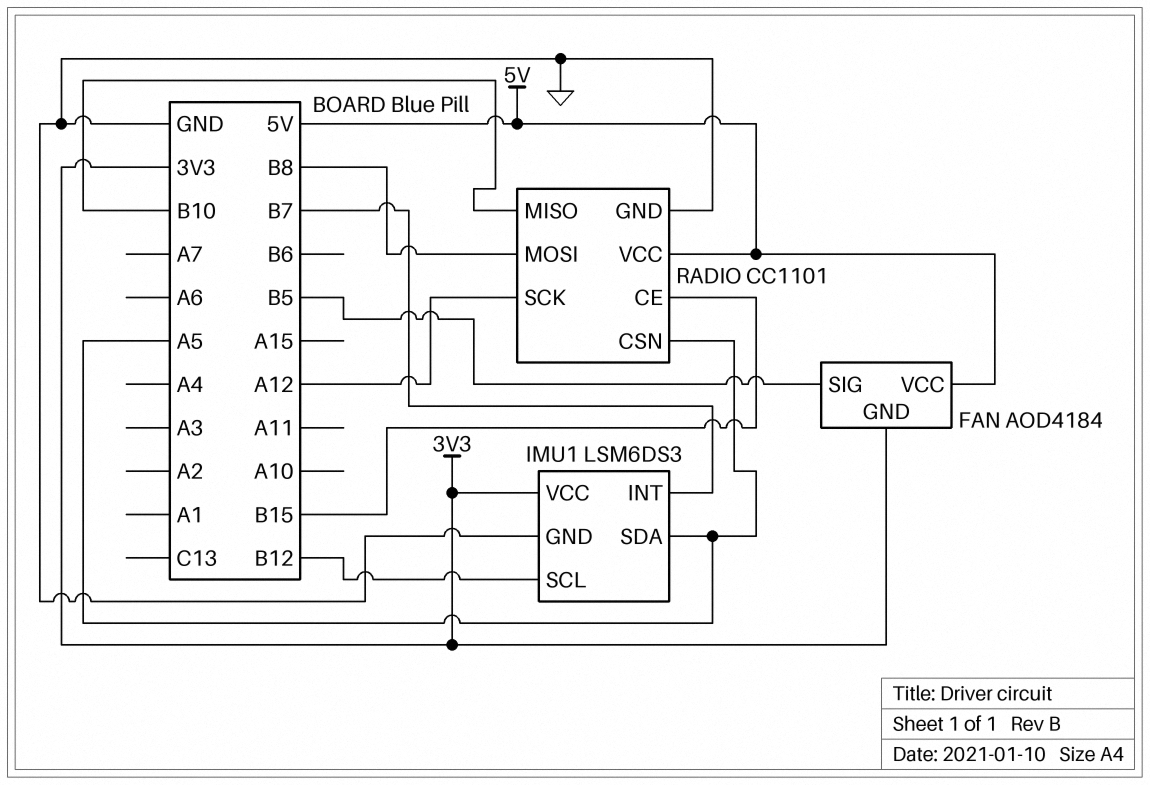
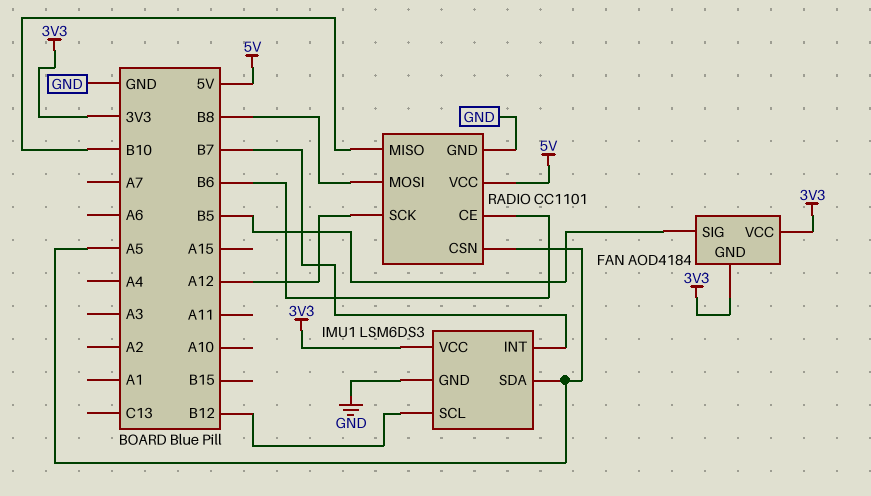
FAN pin VCC: 5V -> 3V3
RADIO pin CE: B15 -> B6

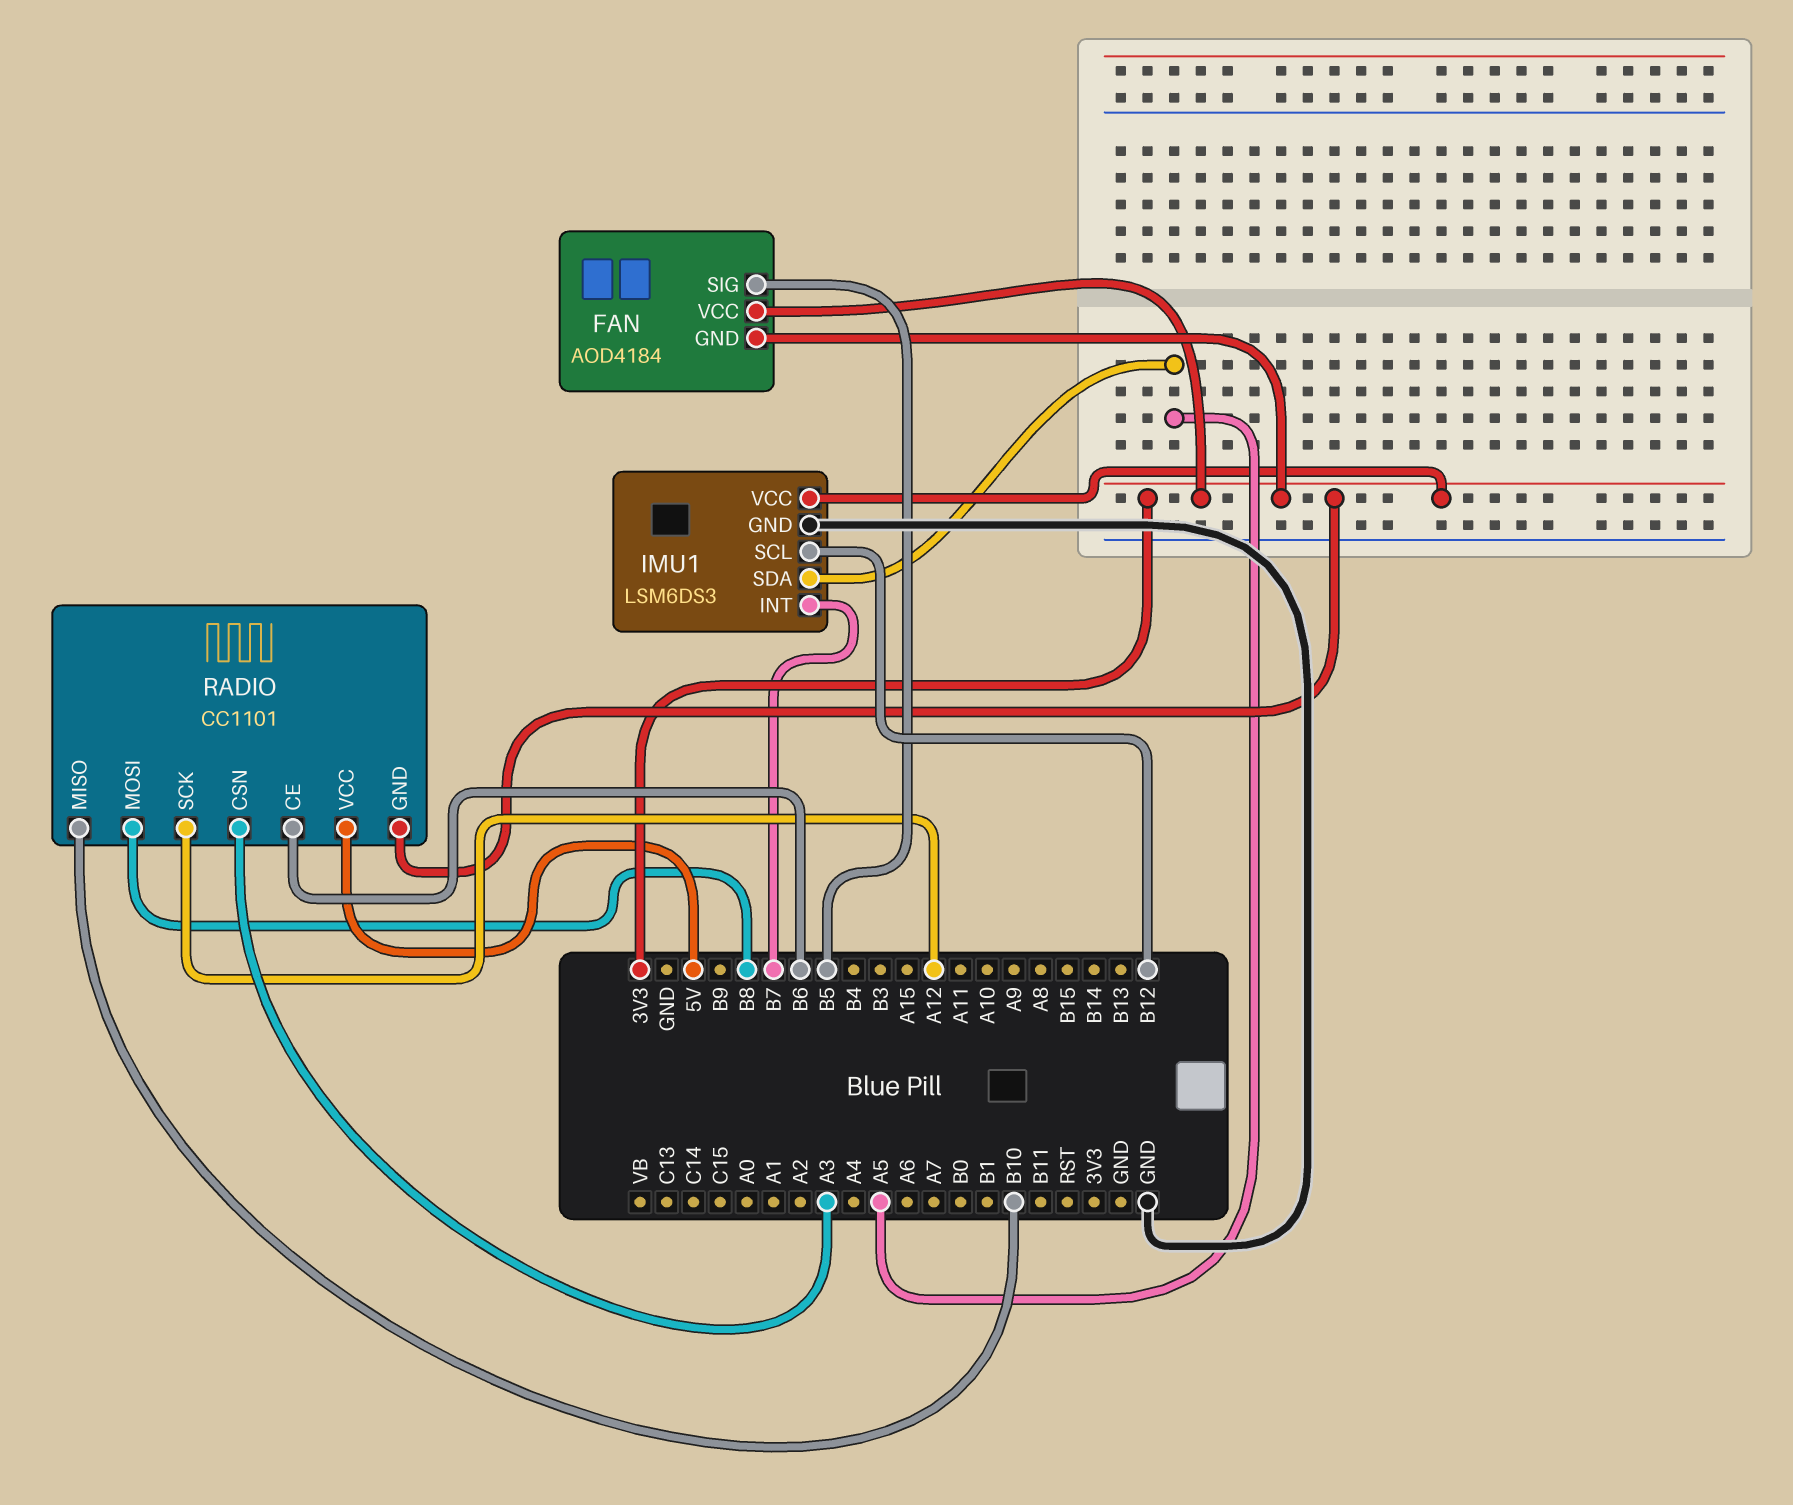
RADIO pin CSN: A5 -> A3
RADIO pin GND: GND -> 3V3

